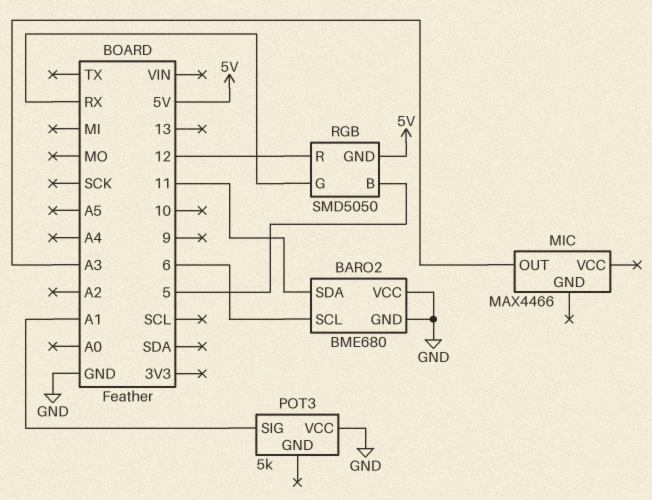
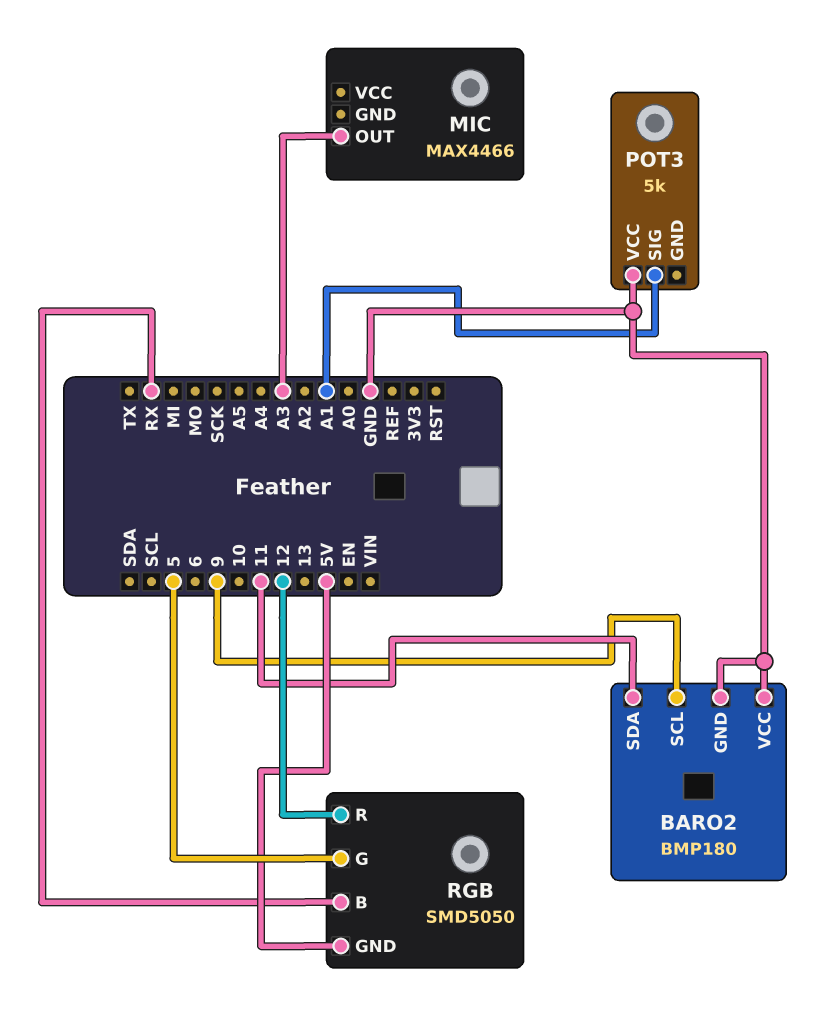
BARO2: BME680 -> BMP180
BARO2 pin SCL: 6 -> 9
RGB pin B: 5 -> RX
RGB pin G: RX -> 5

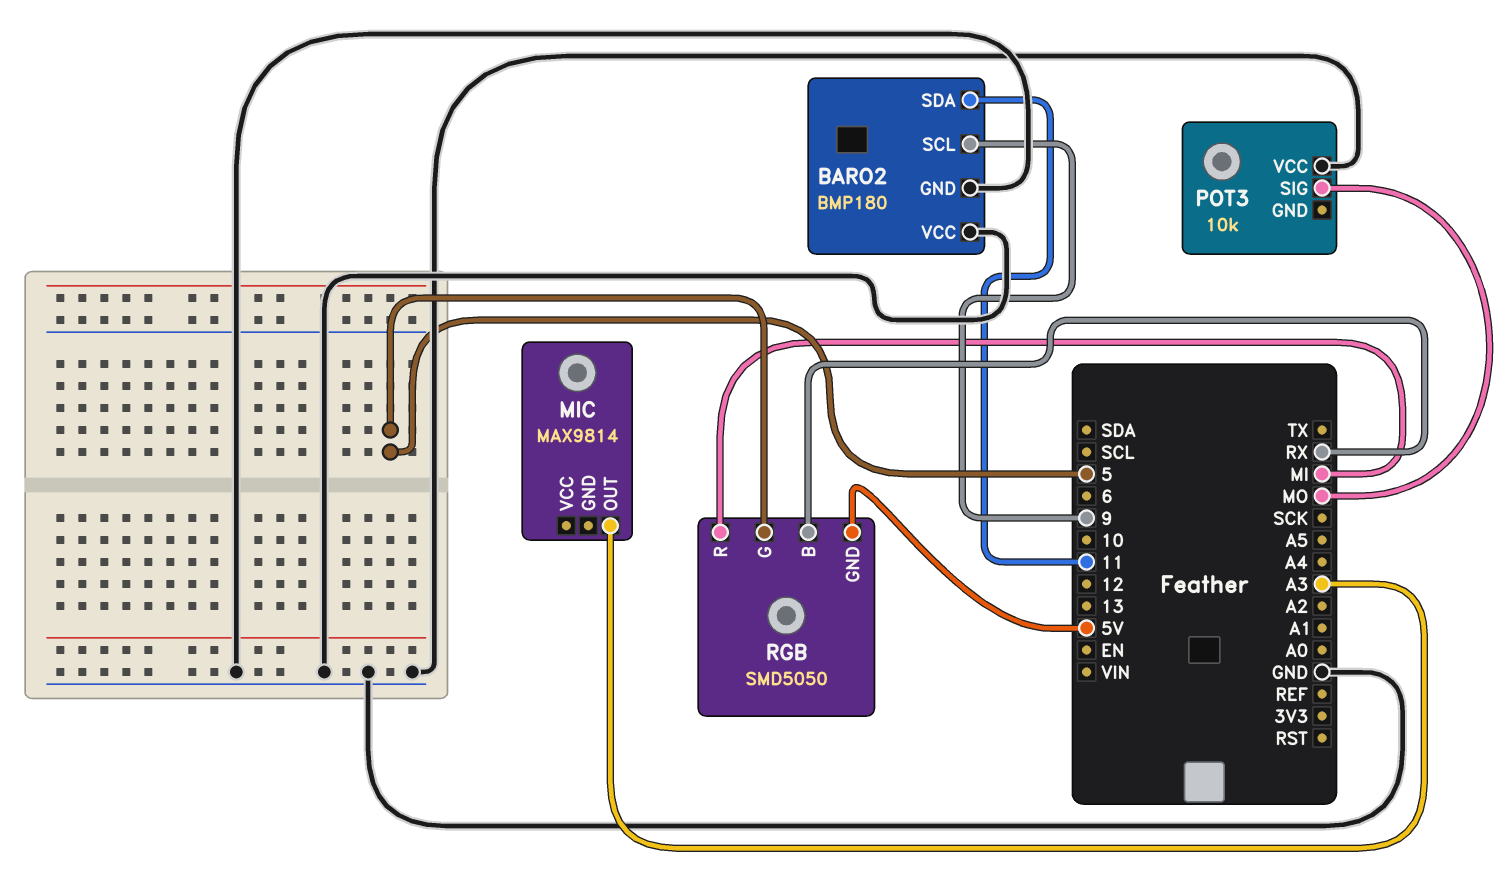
MIC: MAX4466 -> MAX9814
POT3: 5k -> 10k
POT3 pin SIG: A1 -> MO
RGB pin R: 12 -> MI

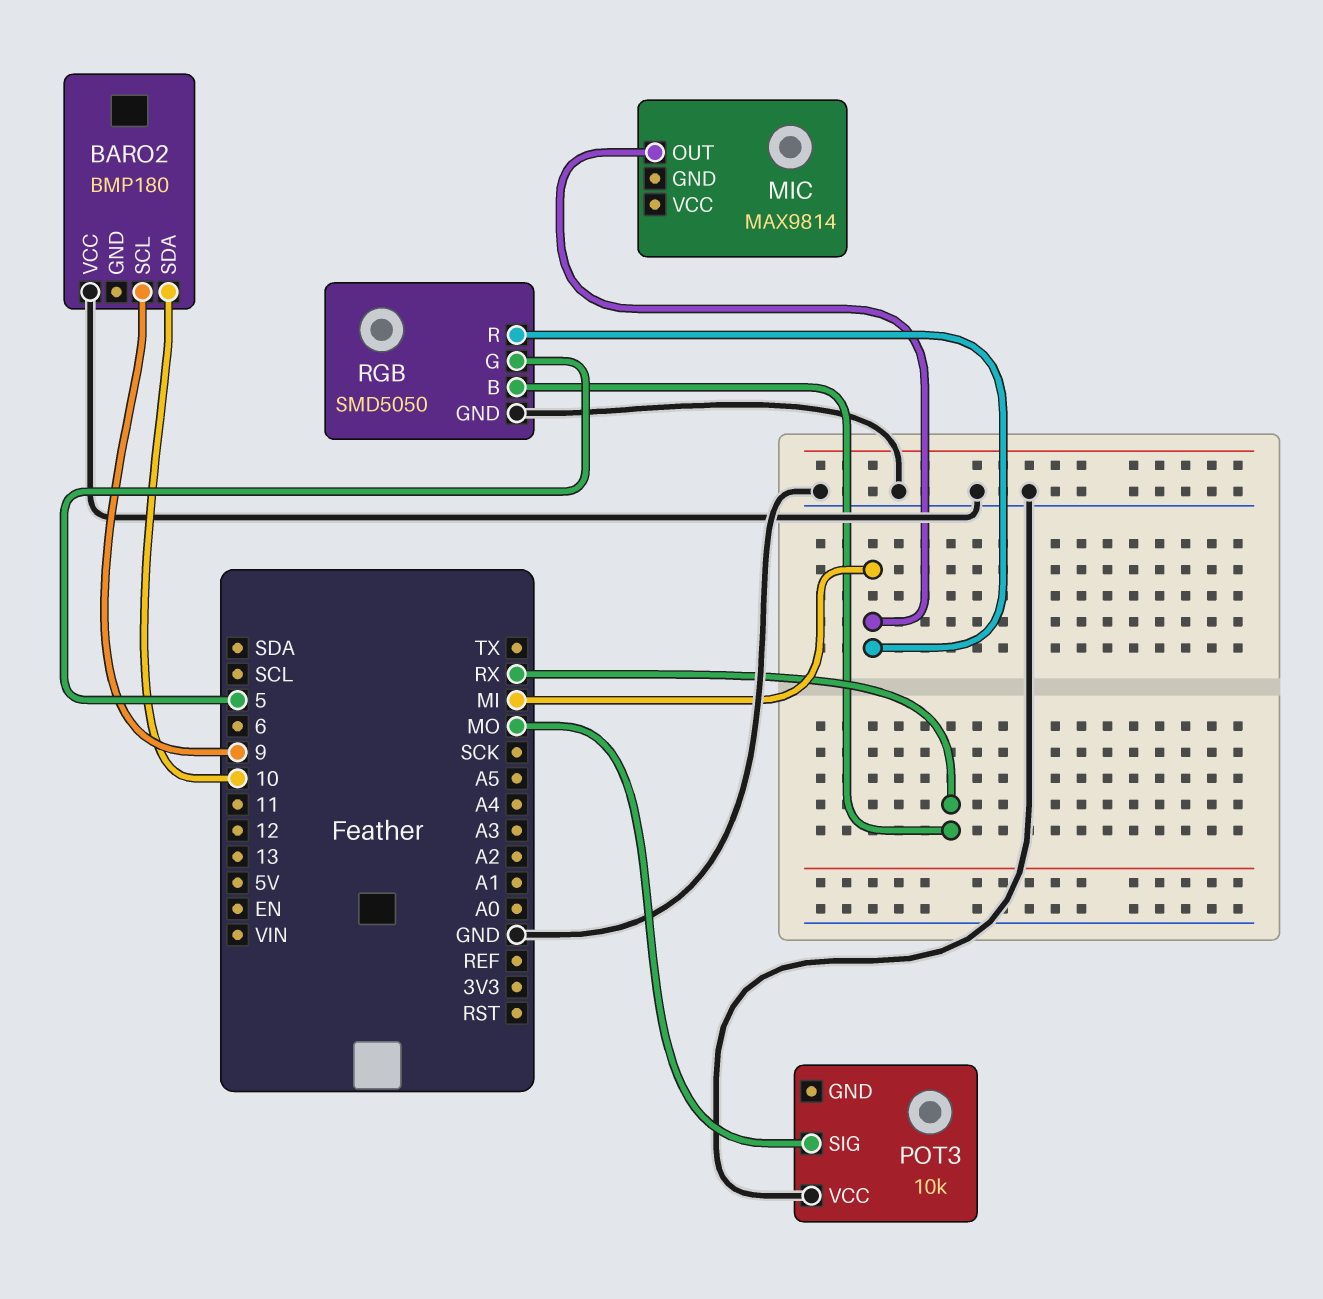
BARO2 pin GND: GND -> none
BARO2 pin SDA: 11 -> 10
MIC pin OUT: A3 -> MI
RGB pin GND: 5V -> GND

